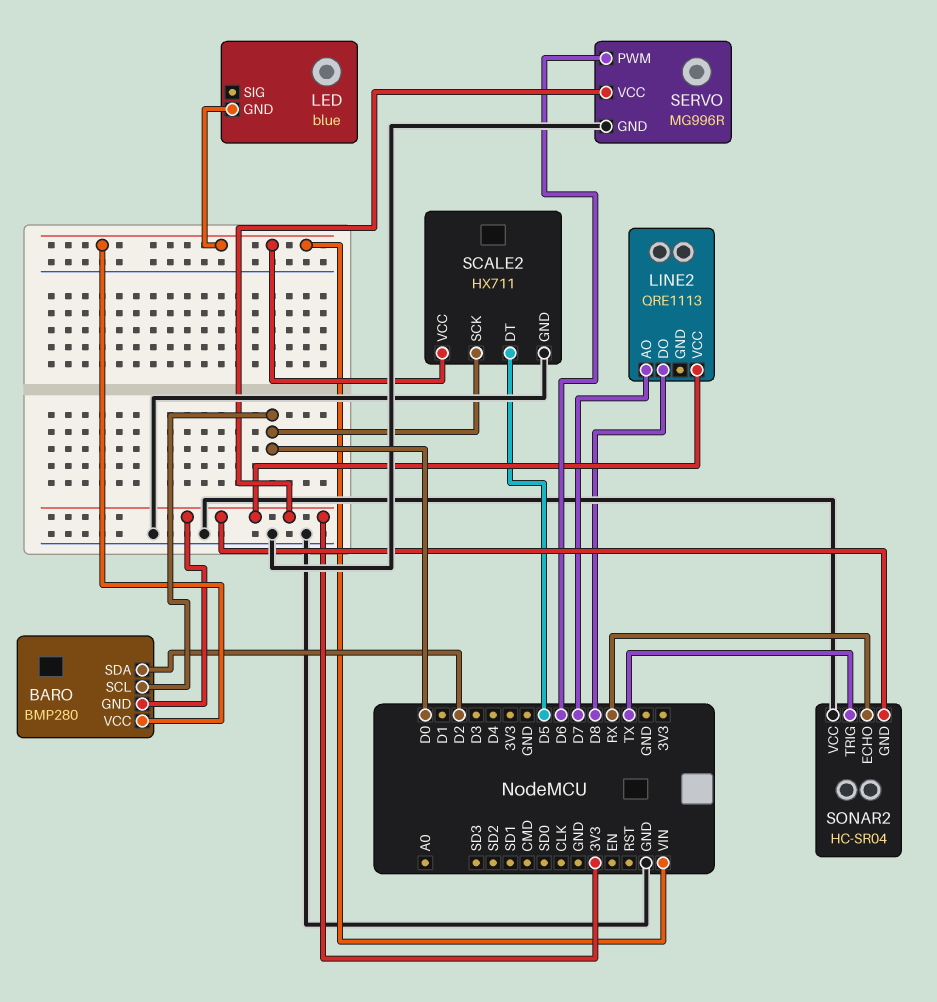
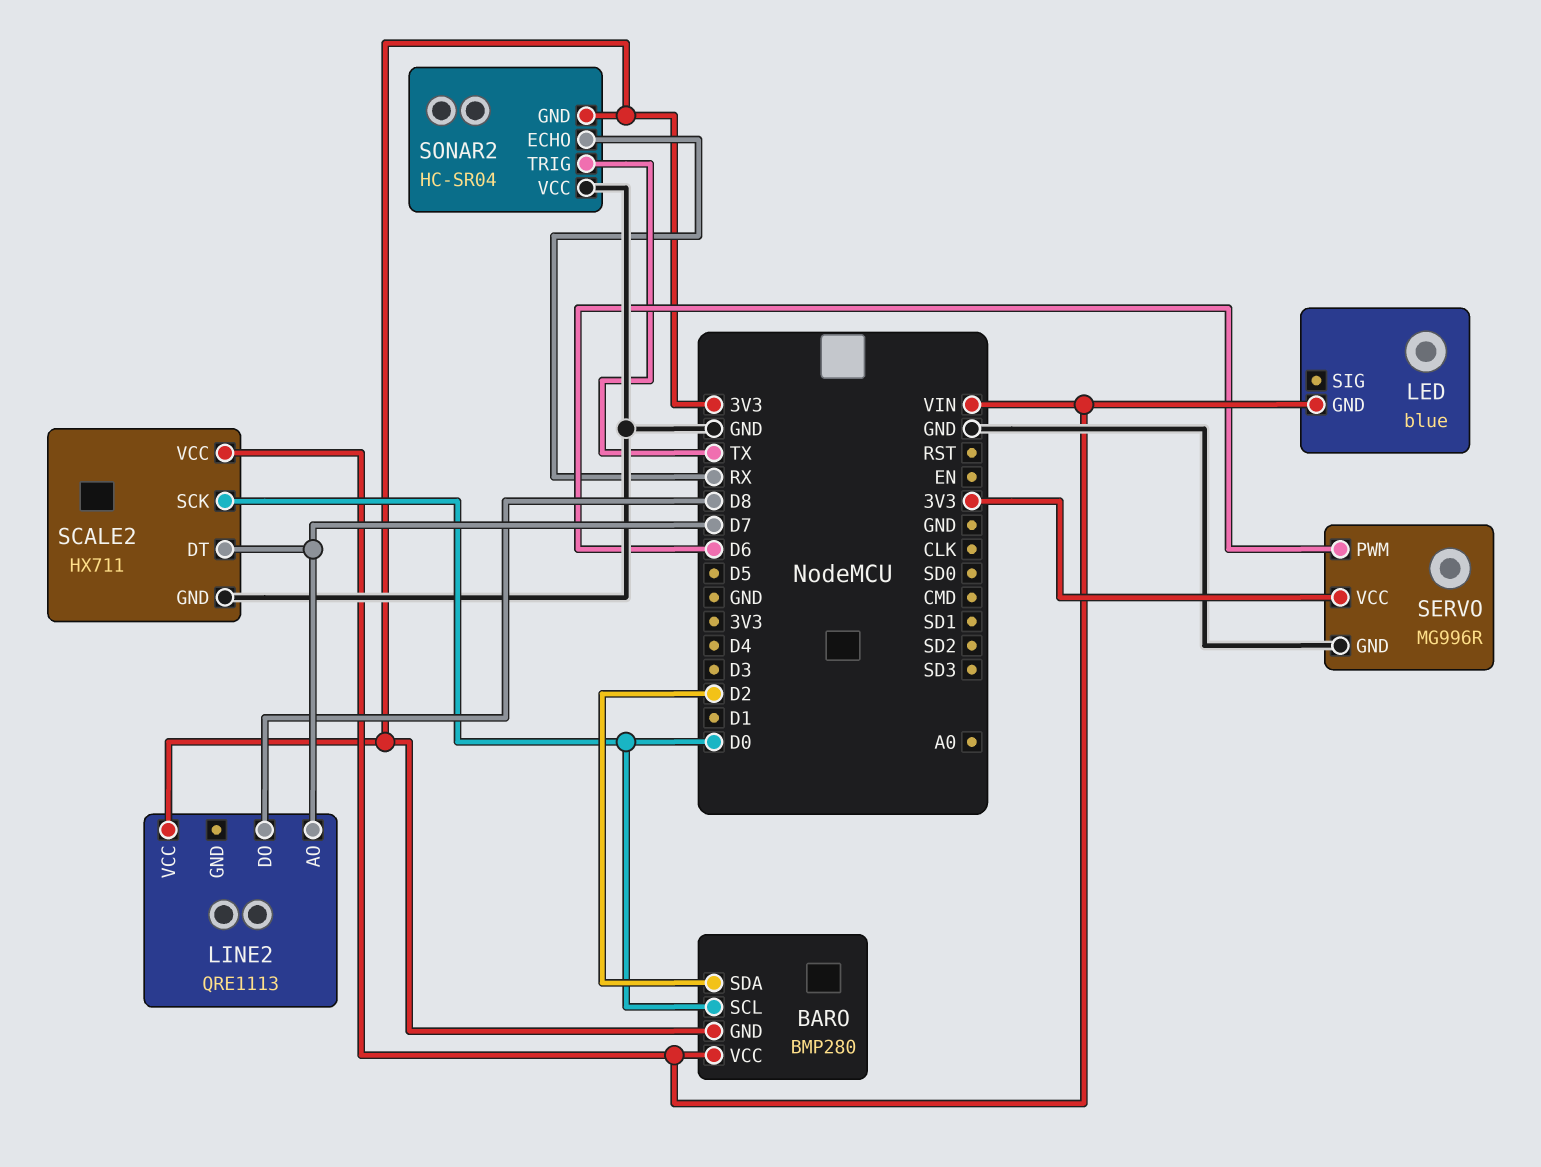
SCALE2 pin DT: D5 -> D7

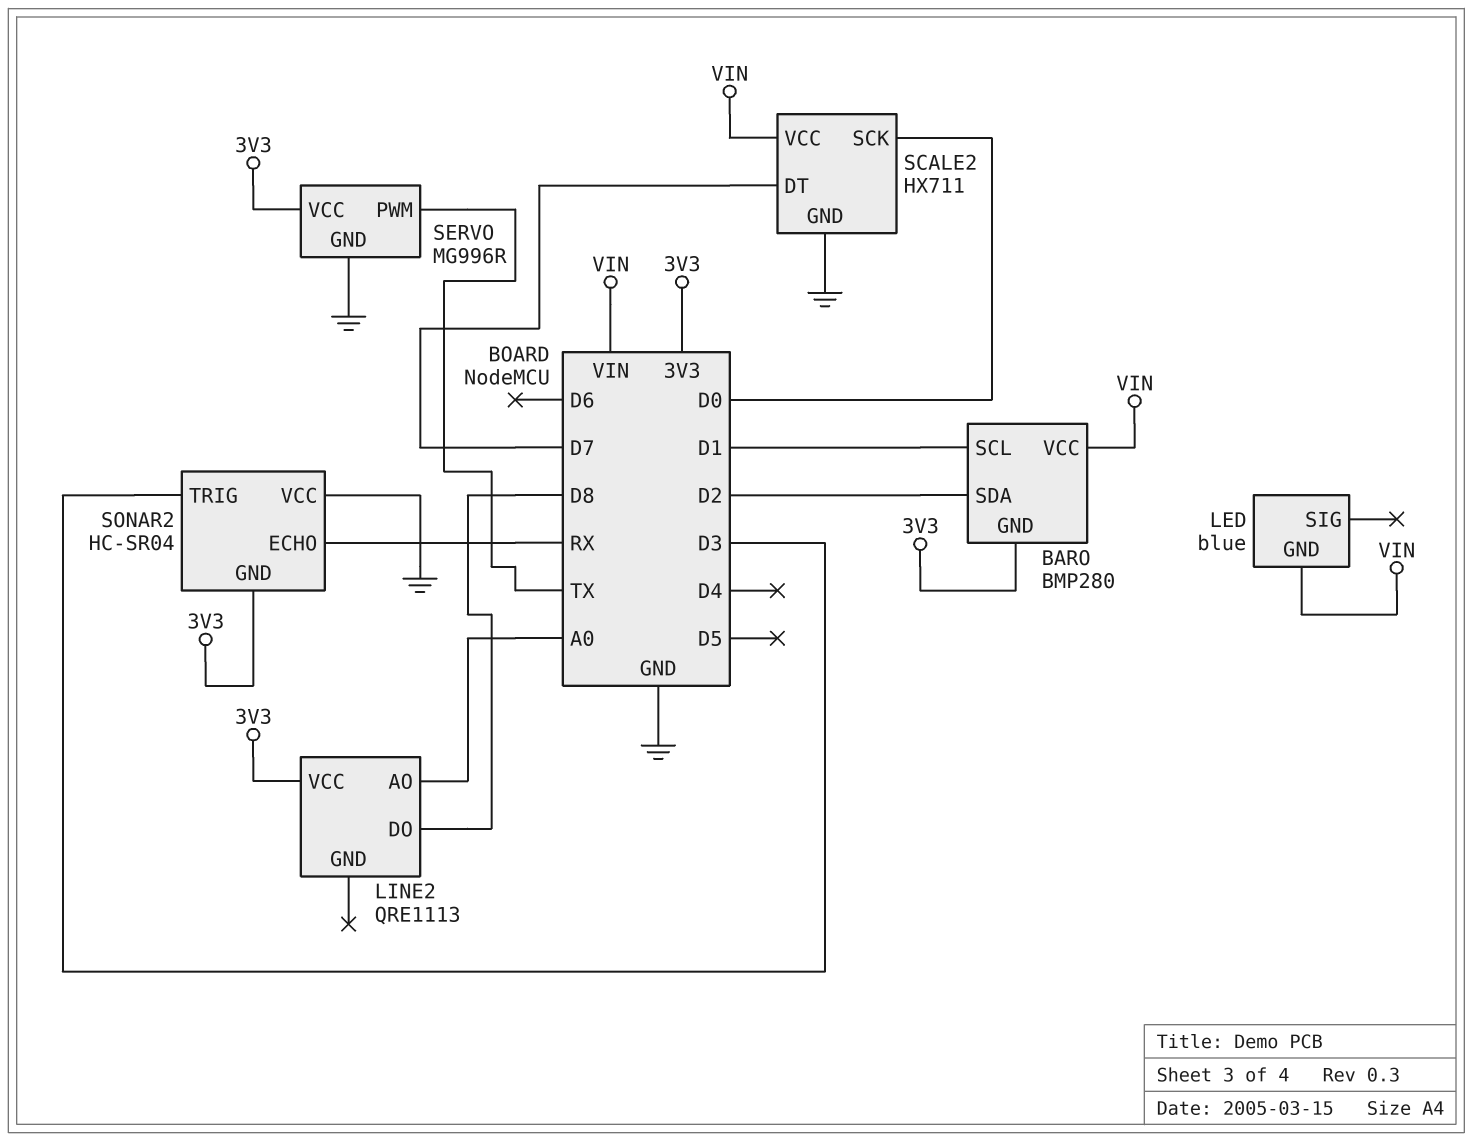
BARO pin SCL: D0 -> D1
LINE2 pin AO: D7 -> A0
SERVO pin PWM: D6 -> TX
SONAR2 pin TRIG: TX -> D3

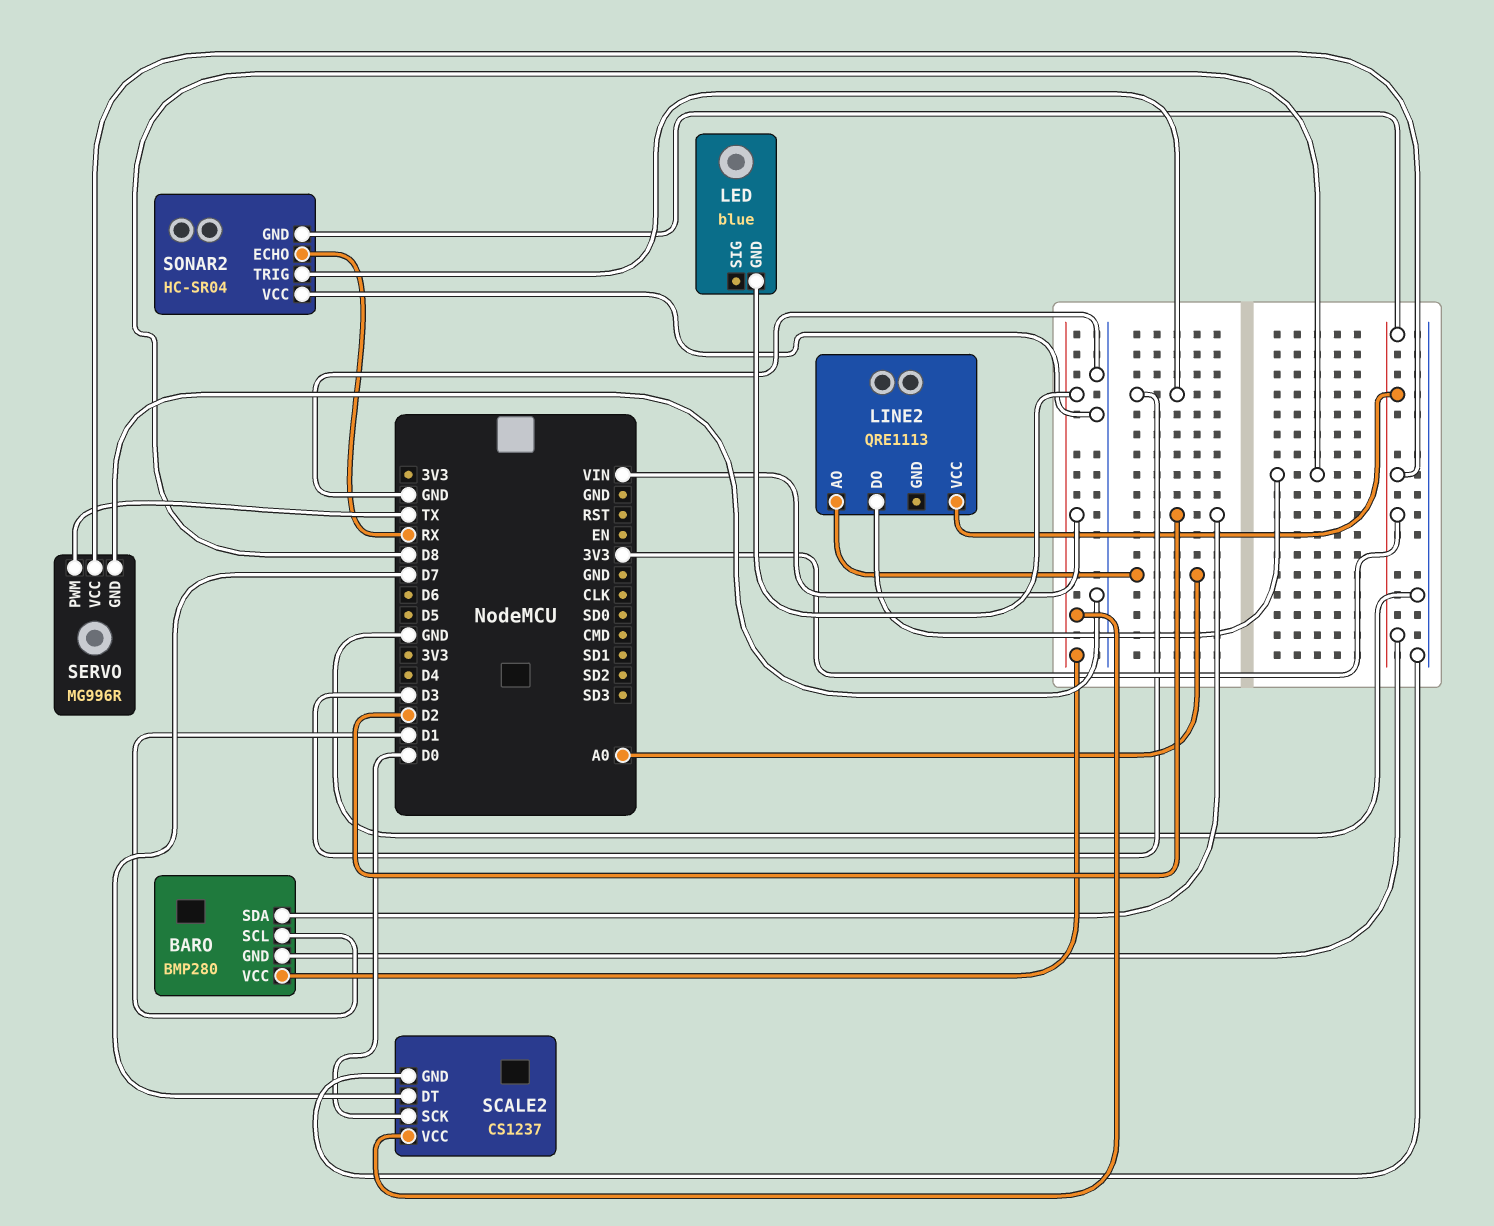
SCALE2: HX711 -> CS1237

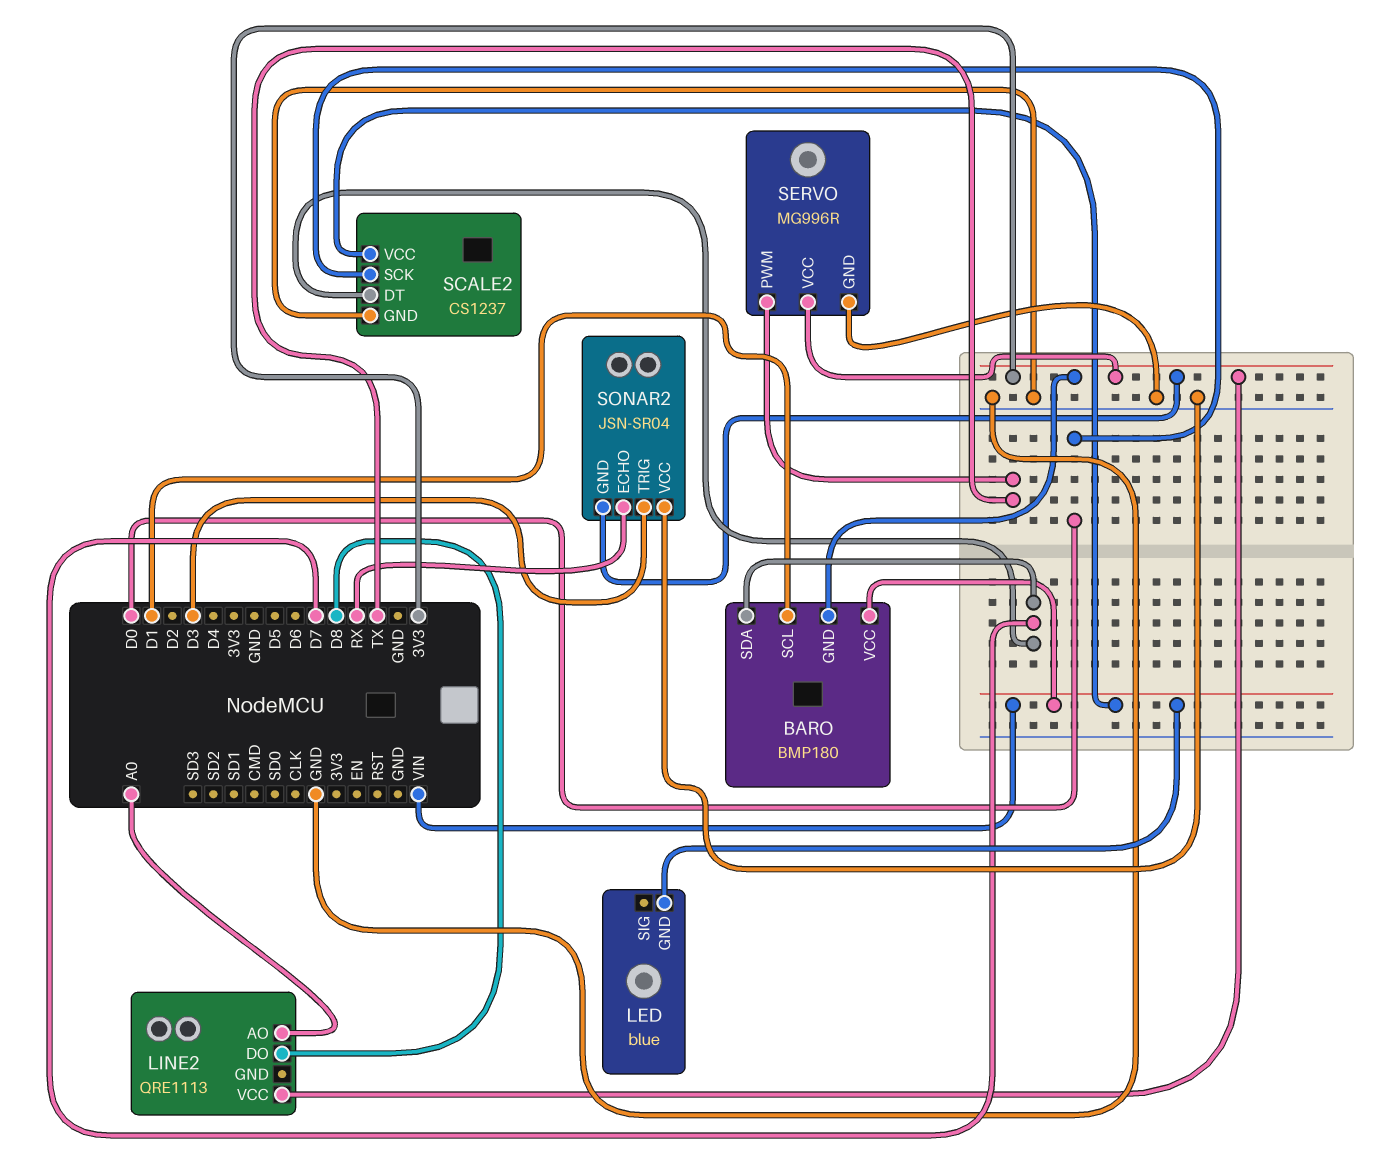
BARO: BMP280 -> BMP180
BARO pin SDA: D2 -> D7
SONAR2: HC-SR04 -> JSN-SR04

